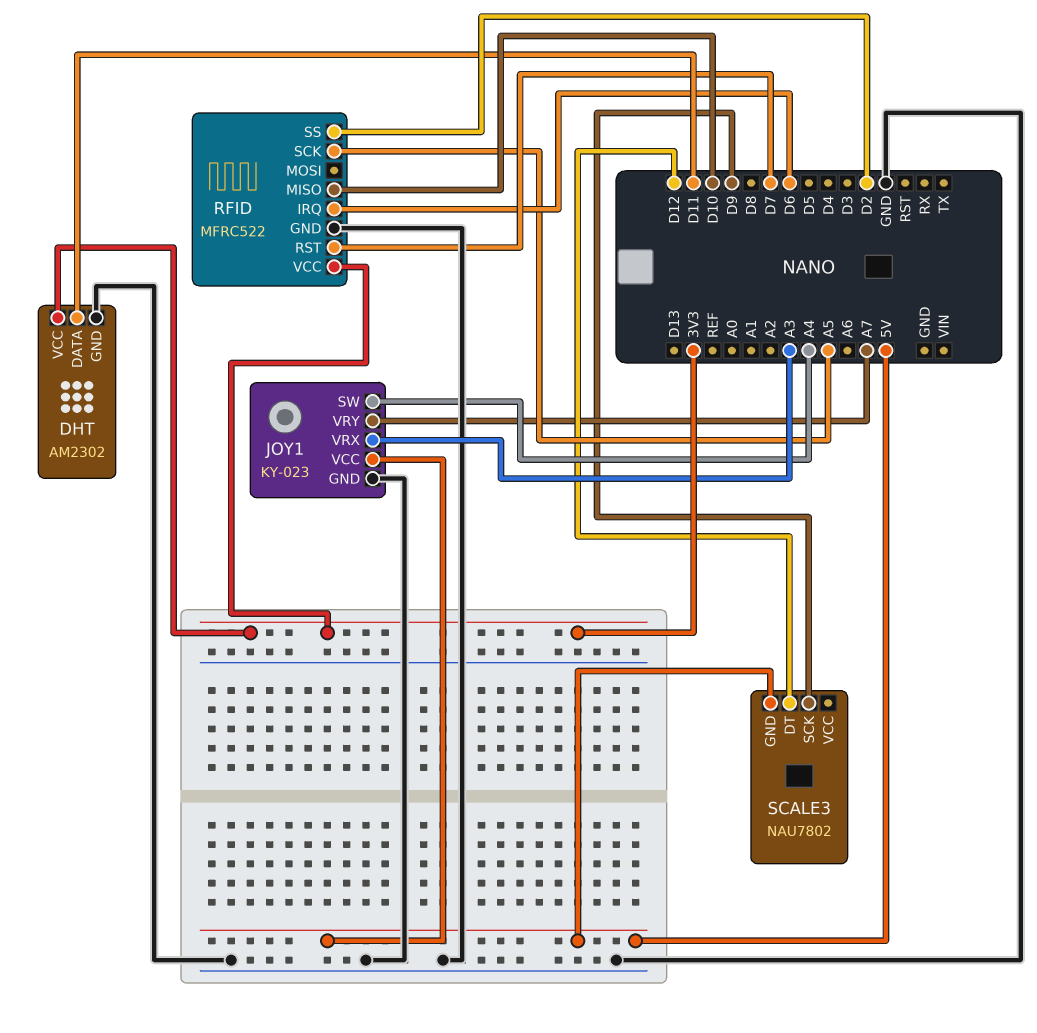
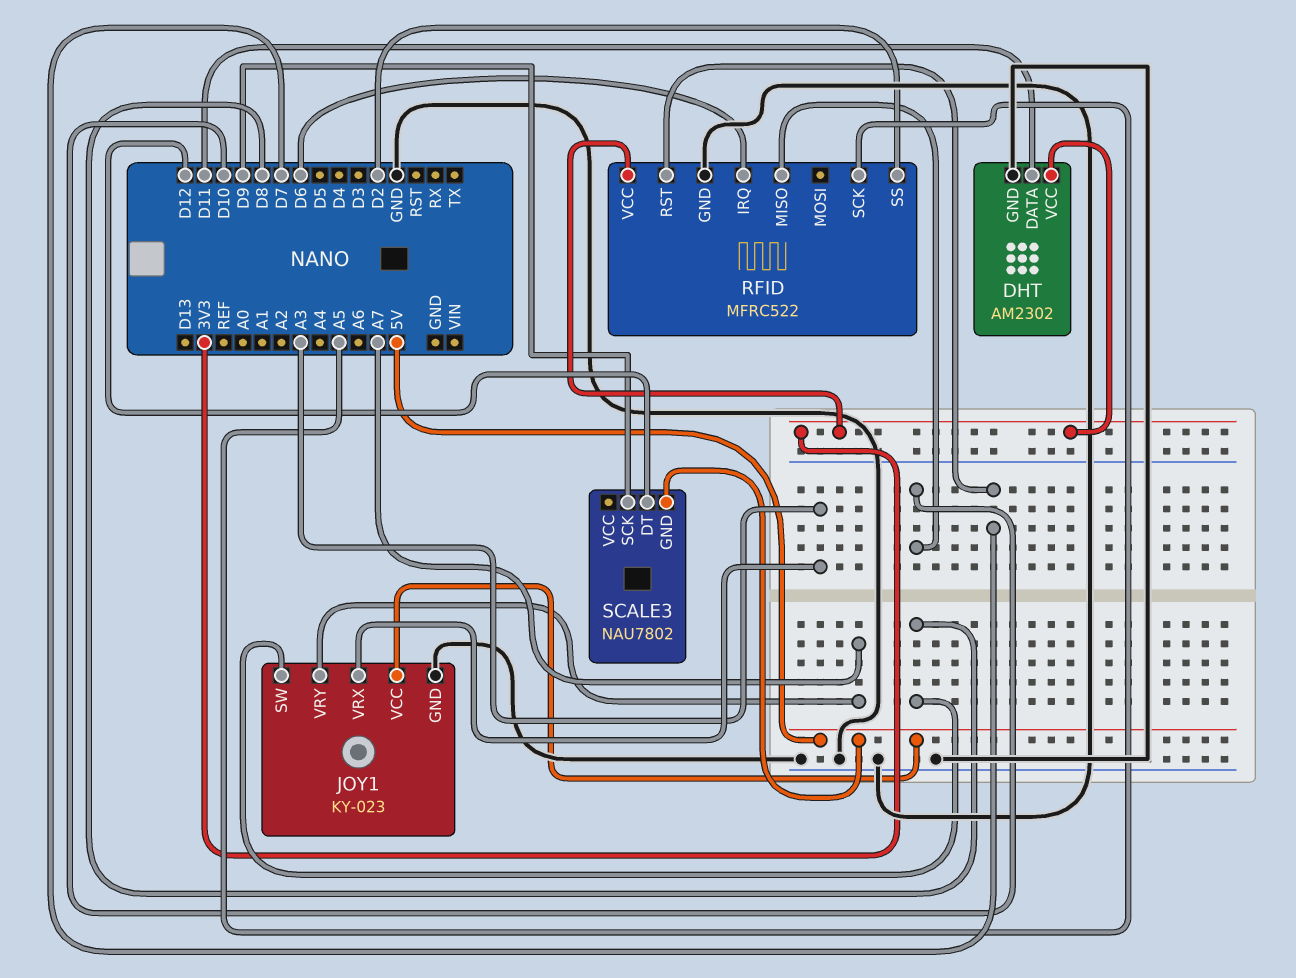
JOY1 pin SW: A4 -> D8

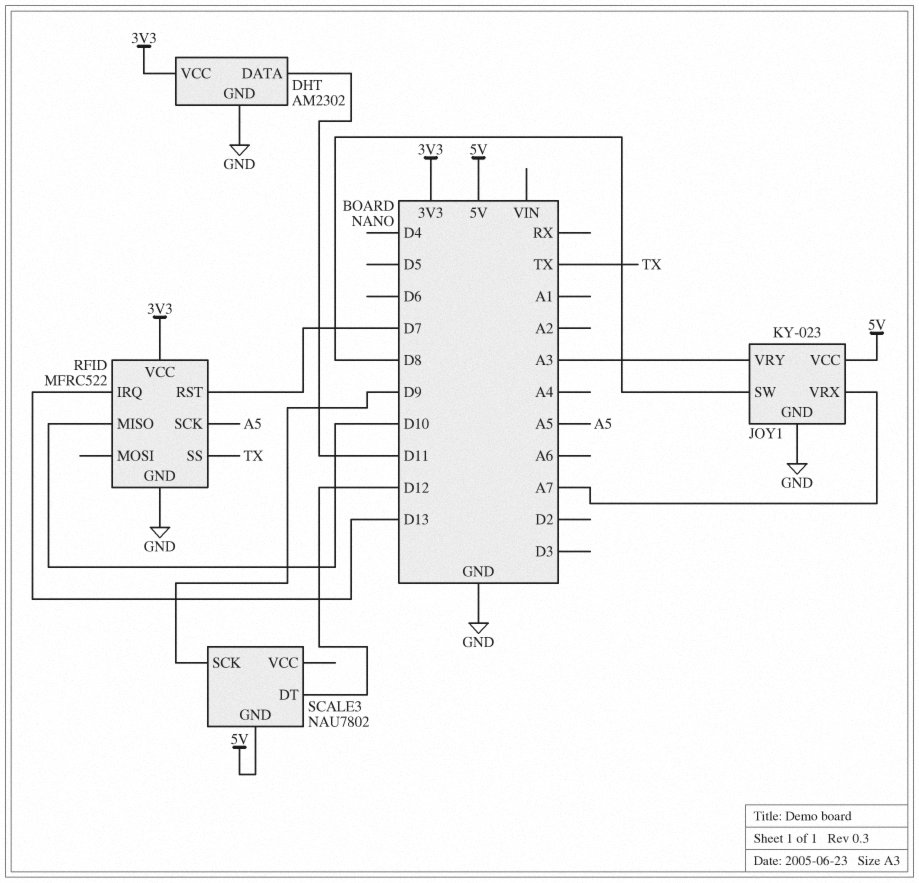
JOY1 pin VRX: A3 -> A7
JOY1 pin VRY: A7 -> A3
RFID pin IRQ: D6 -> D13
RFID pin SS: D2 -> TX

